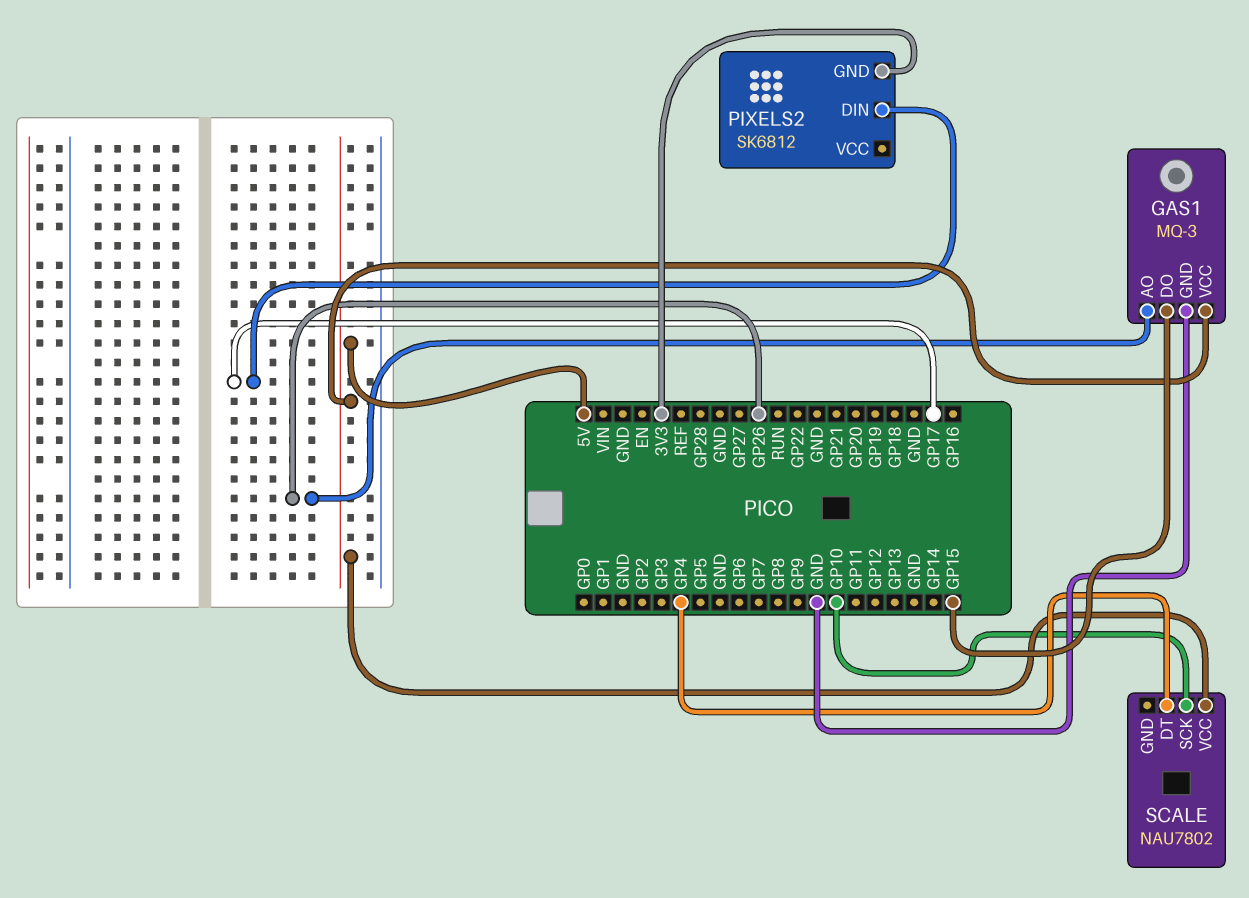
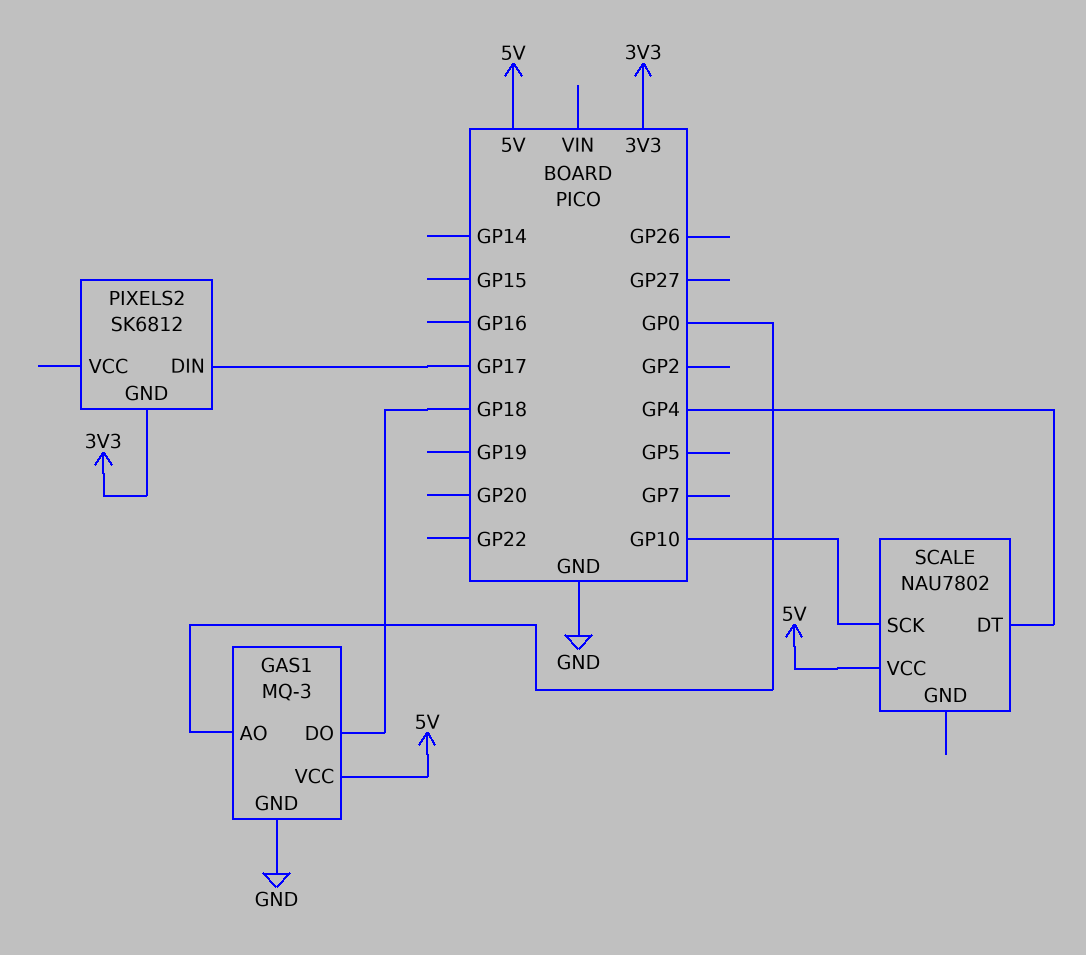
GAS1 pin AO: GP26 -> GP0
GAS1 pin DO: GP15 -> GP18

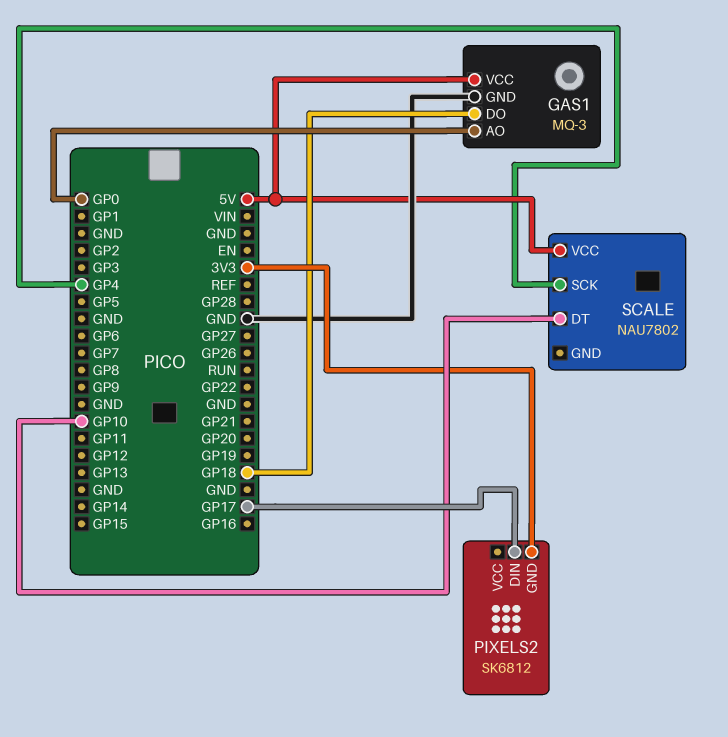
SCALE pin DT: GP4 -> GP10
SCALE pin SCK: GP10 -> GP4

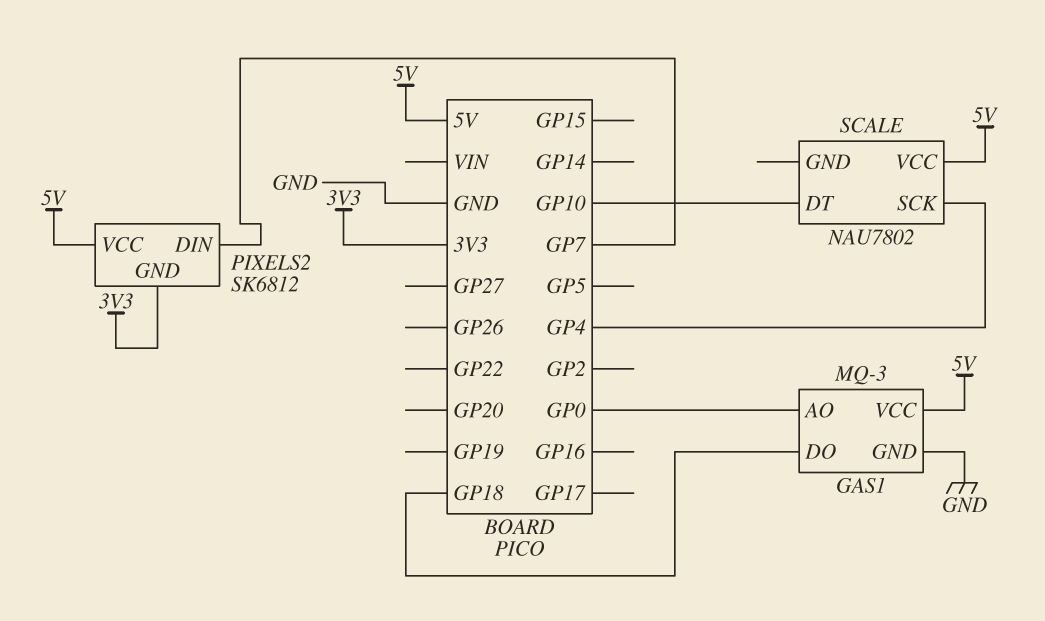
PIXELS2 pin DIN: GP17 -> GP7
PIXELS2 pin VCC: none -> 5V

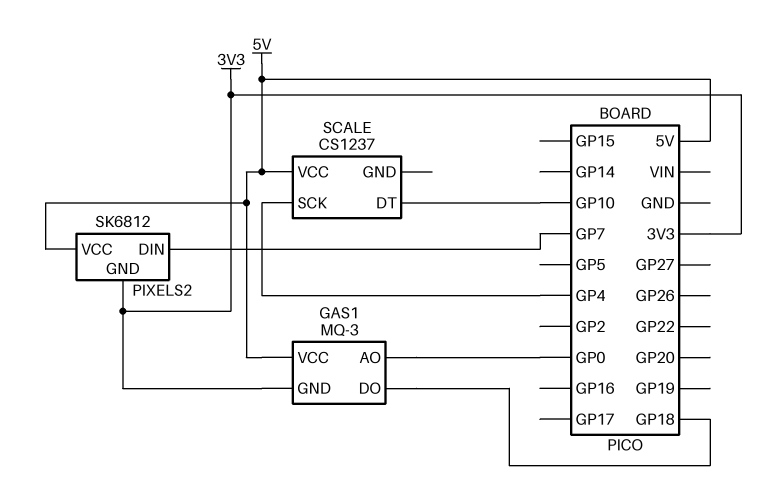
GAS1 pin GND: GND -> 3V3
SCALE: NAU7802 -> CS1237

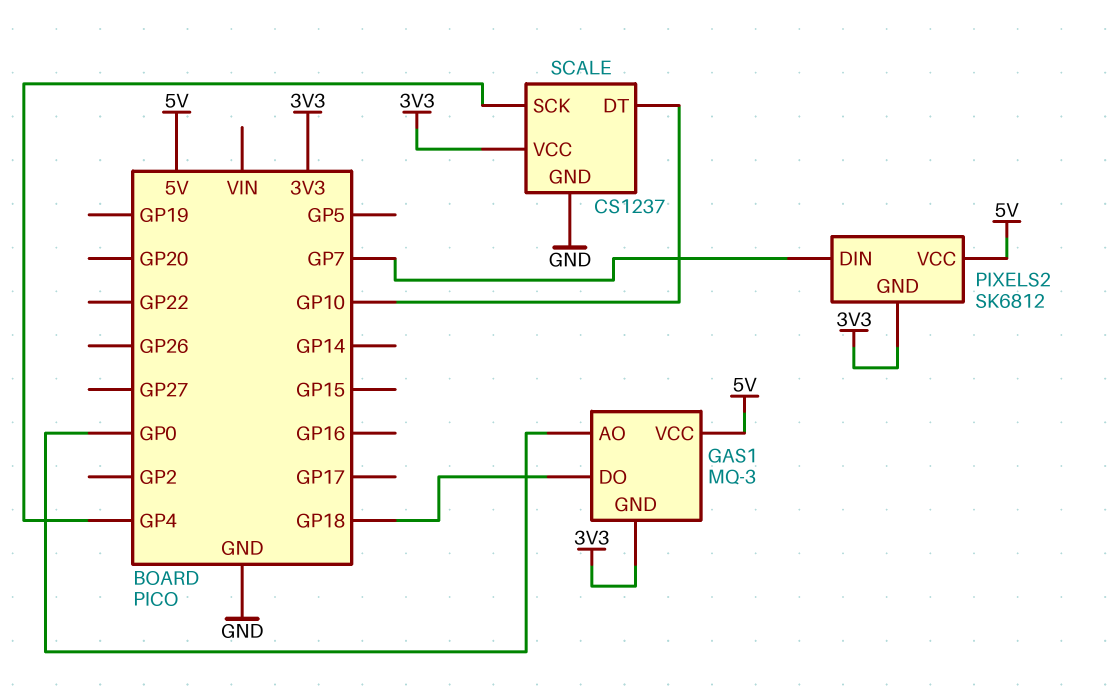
SCALE pin GND: none -> GND
SCALE pin VCC: 5V -> 3V3

